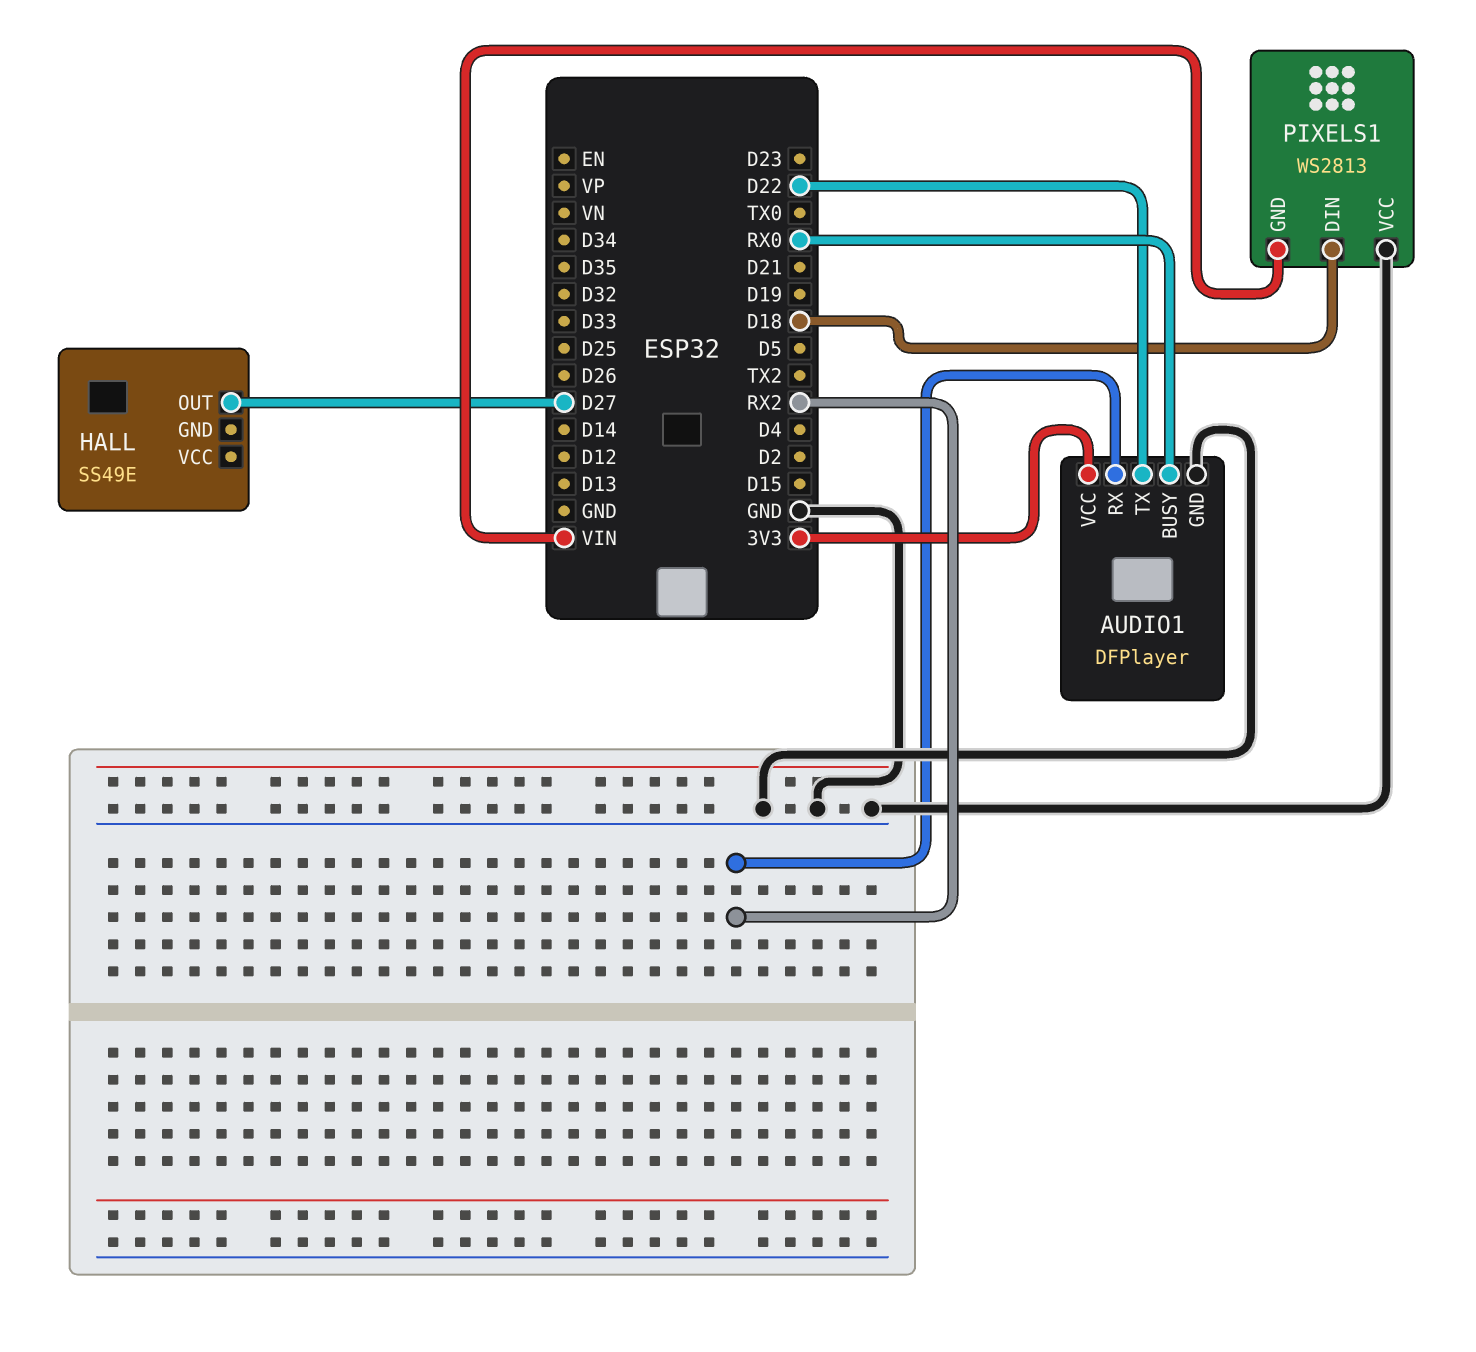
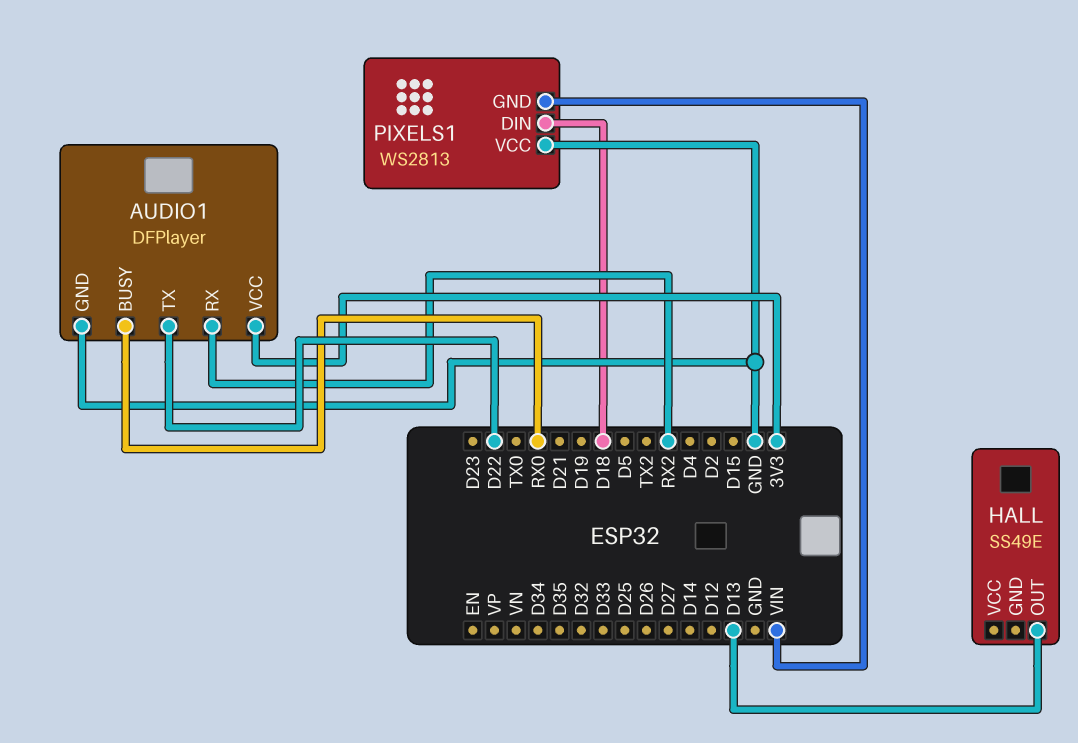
HALL pin OUT: D27 -> D13

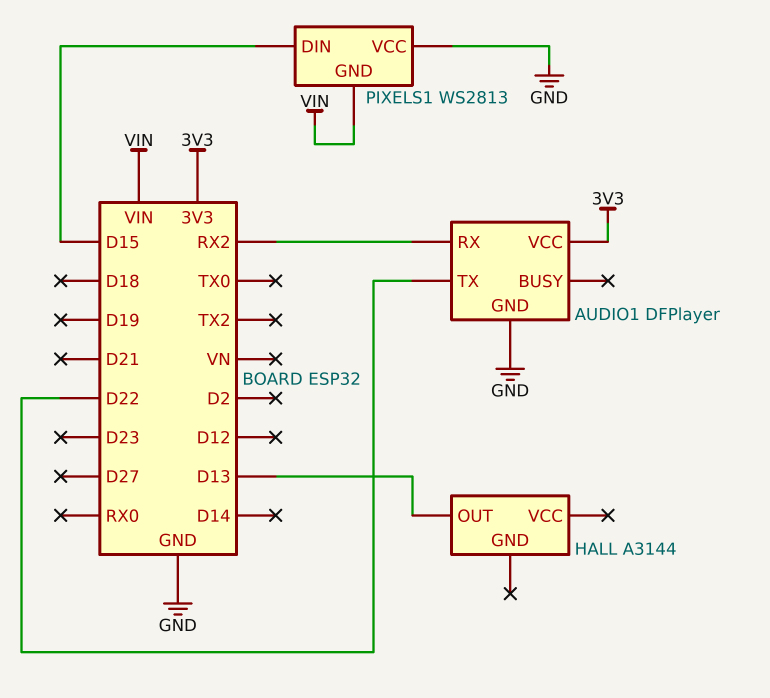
AUDIO1 pin BUSY: RX0 -> none
HALL: SS49E -> A3144
PIXELS1 pin DIN: D18 -> D15

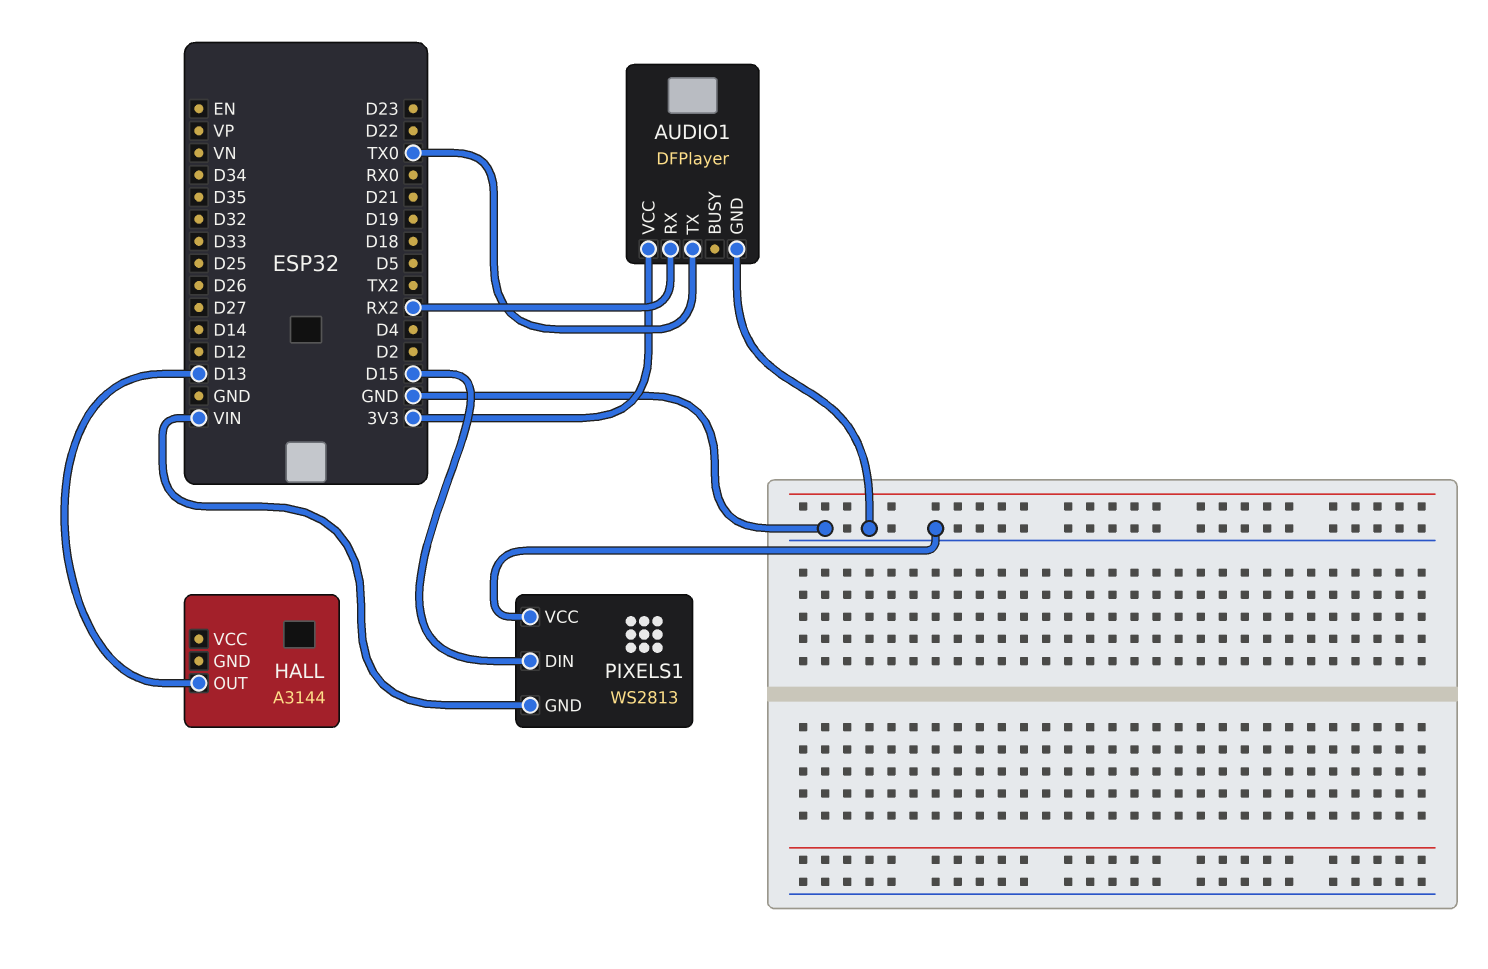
AUDIO1 pin TX: D22 -> TX0

